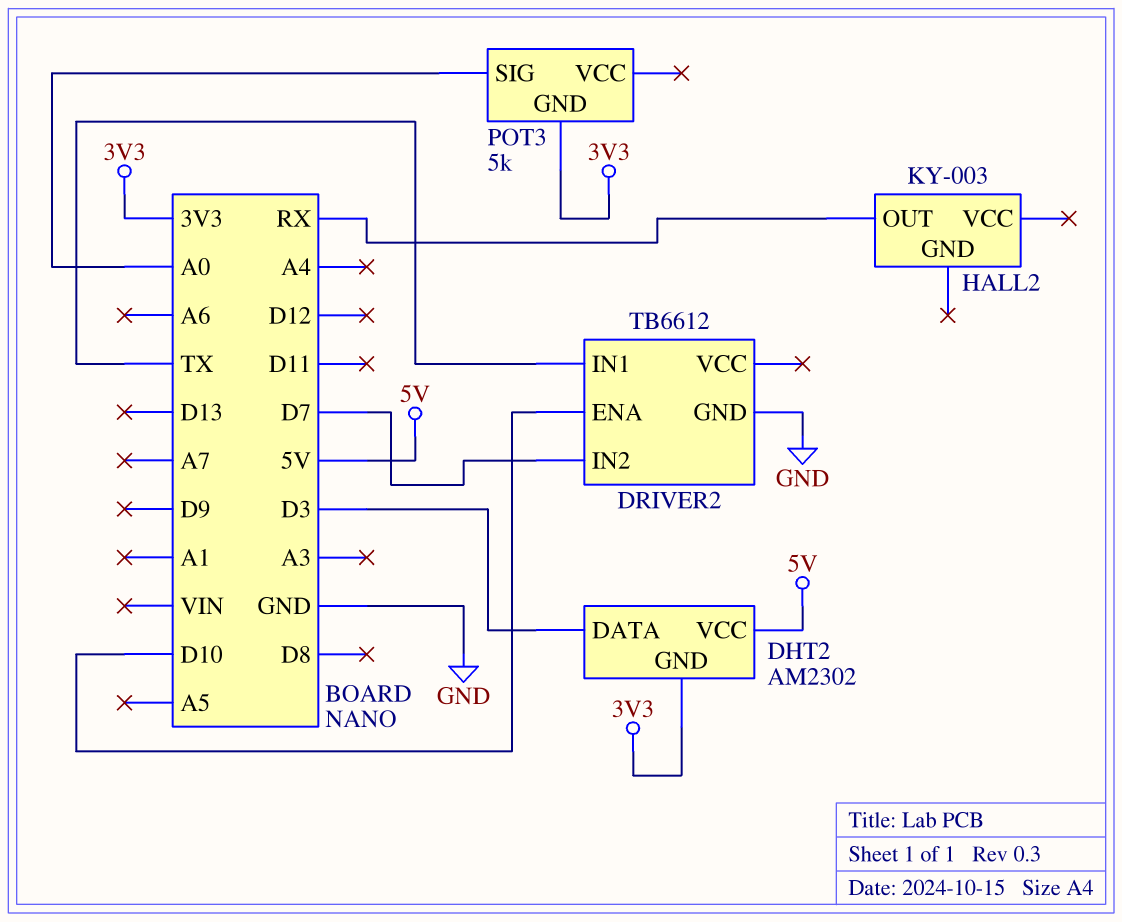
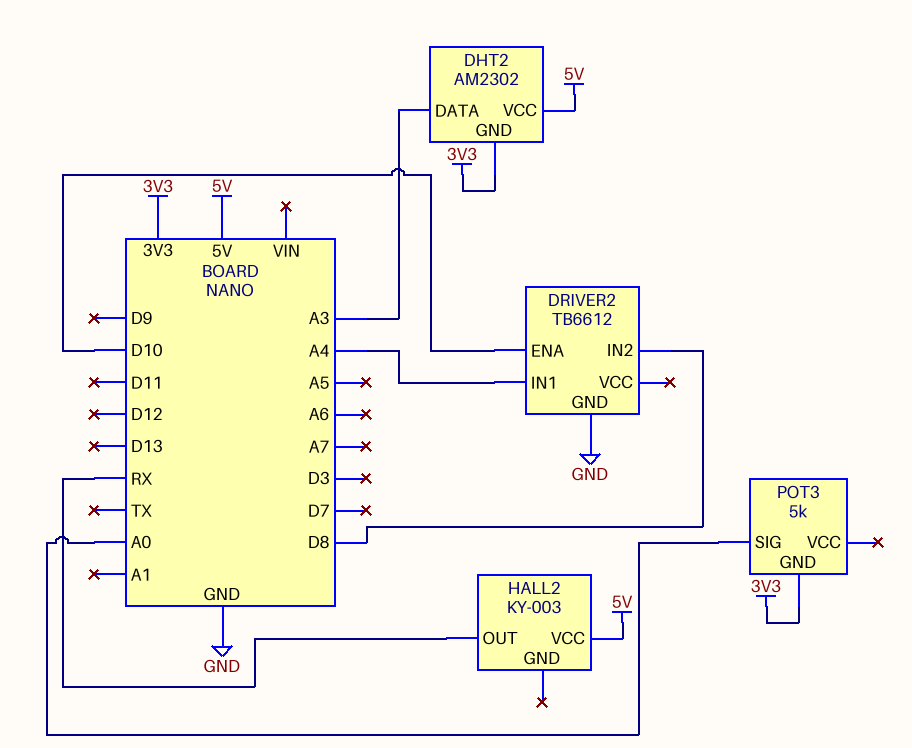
DHT2 pin DATA: D3 -> A3
DRIVER2 pin IN1: TX -> A4
DRIVER2 pin IN2: D7 -> D8
HALL2 pin VCC: none -> 5V

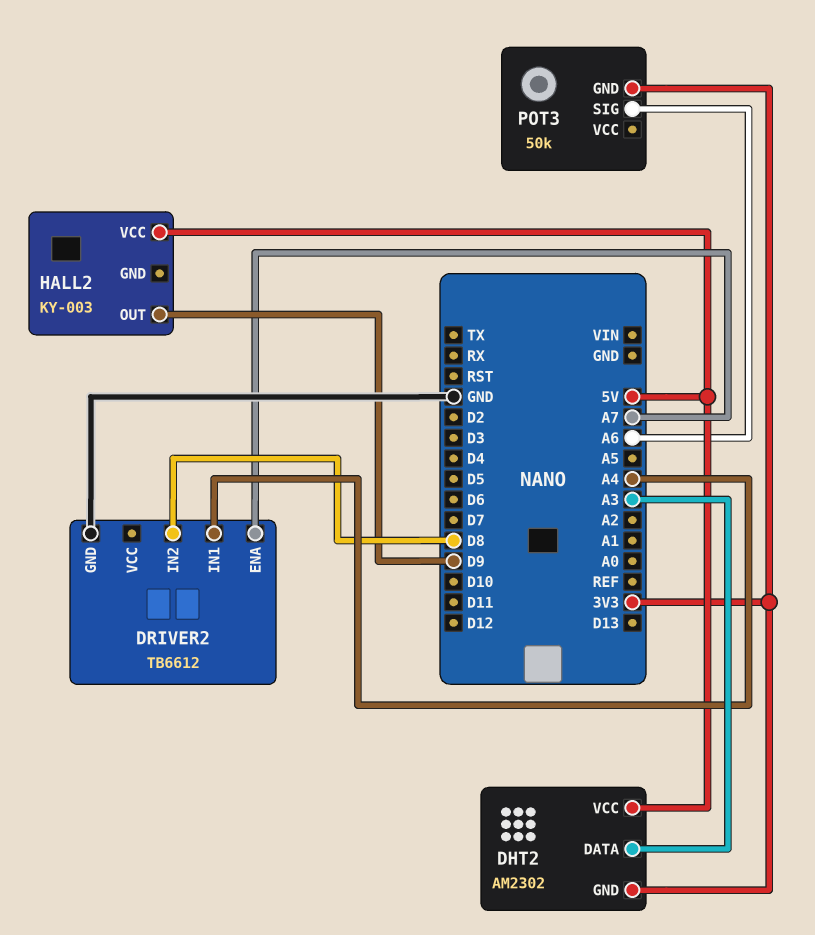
DRIVER2 pin ENA: D10 -> A7
HALL2 pin OUT: RX -> D9
POT3: 5k -> 50k
POT3 pin SIG: A0 -> A6

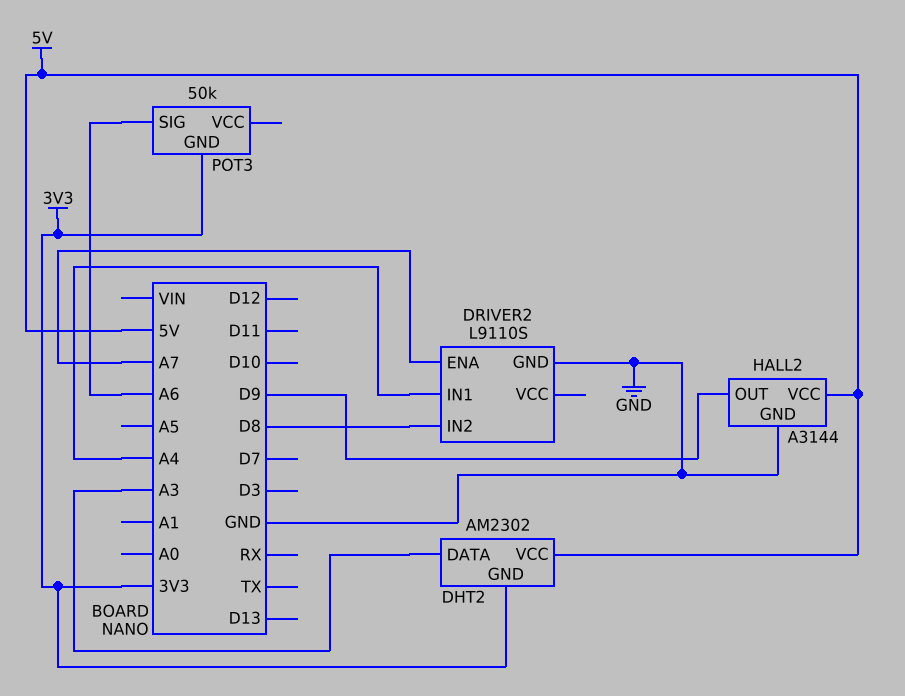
DRIVER2: TB6612 -> L9110S
HALL2: KY-003 -> A3144
HALL2 pin GND: none -> GND

